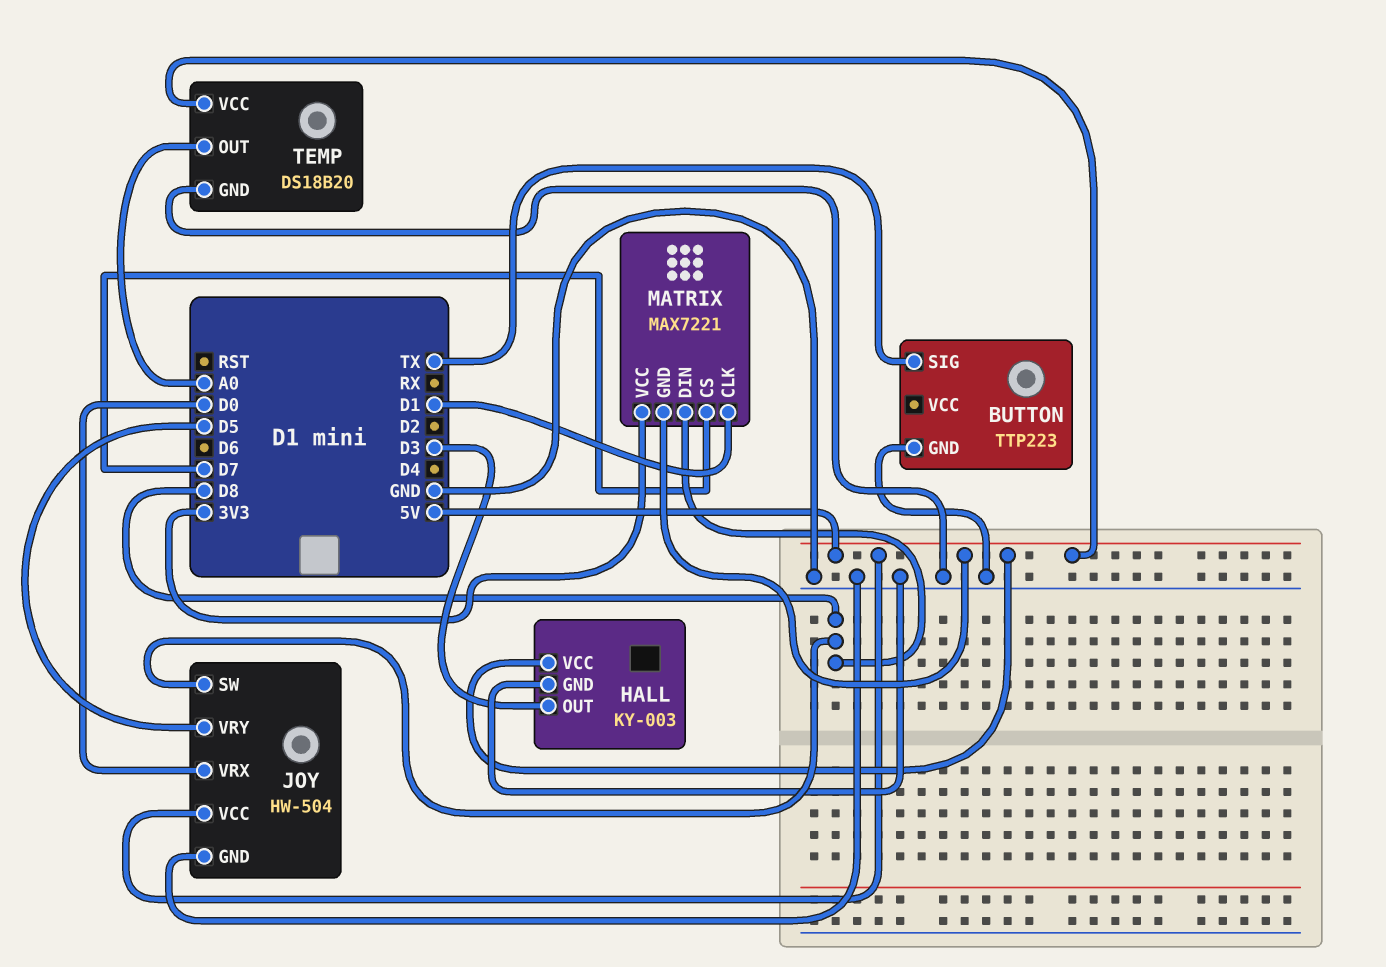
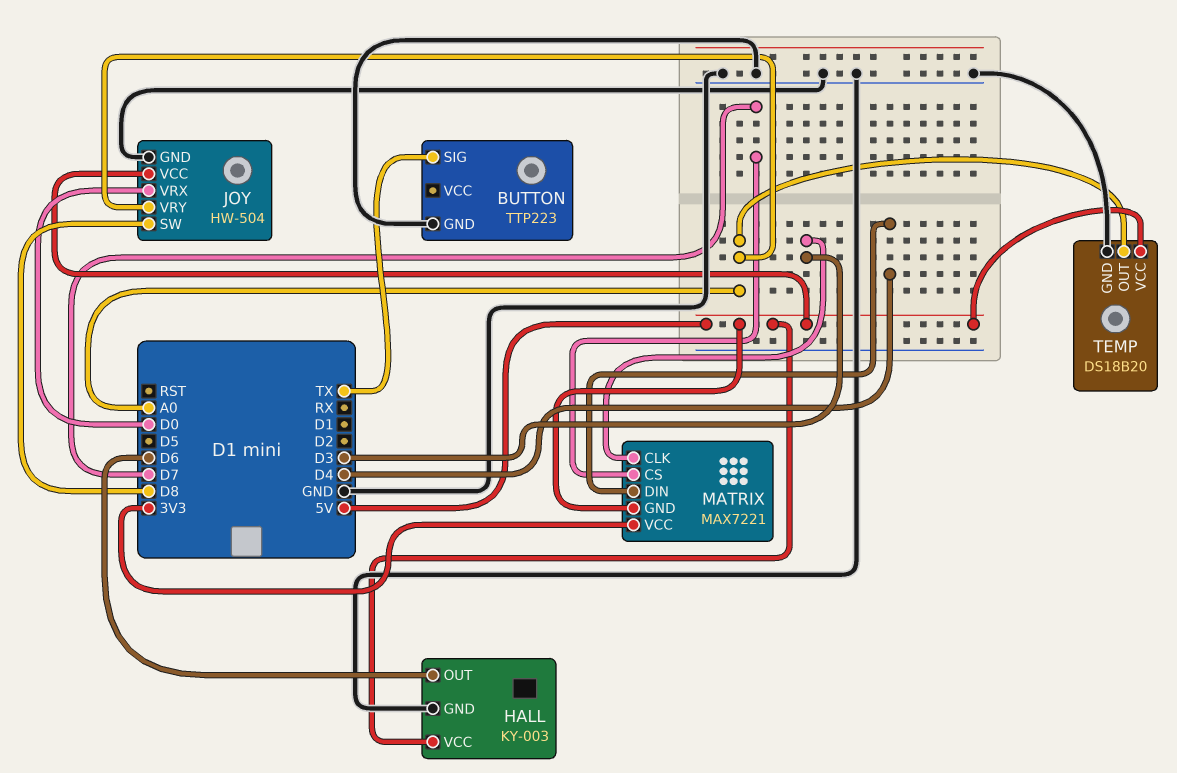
HALL pin OUT: D3 -> D6
JOY pin VRY: D5 -> A0
MATRIX pin CLK: D1 -> D3
MATRIX pin DIN: D8 -> D4

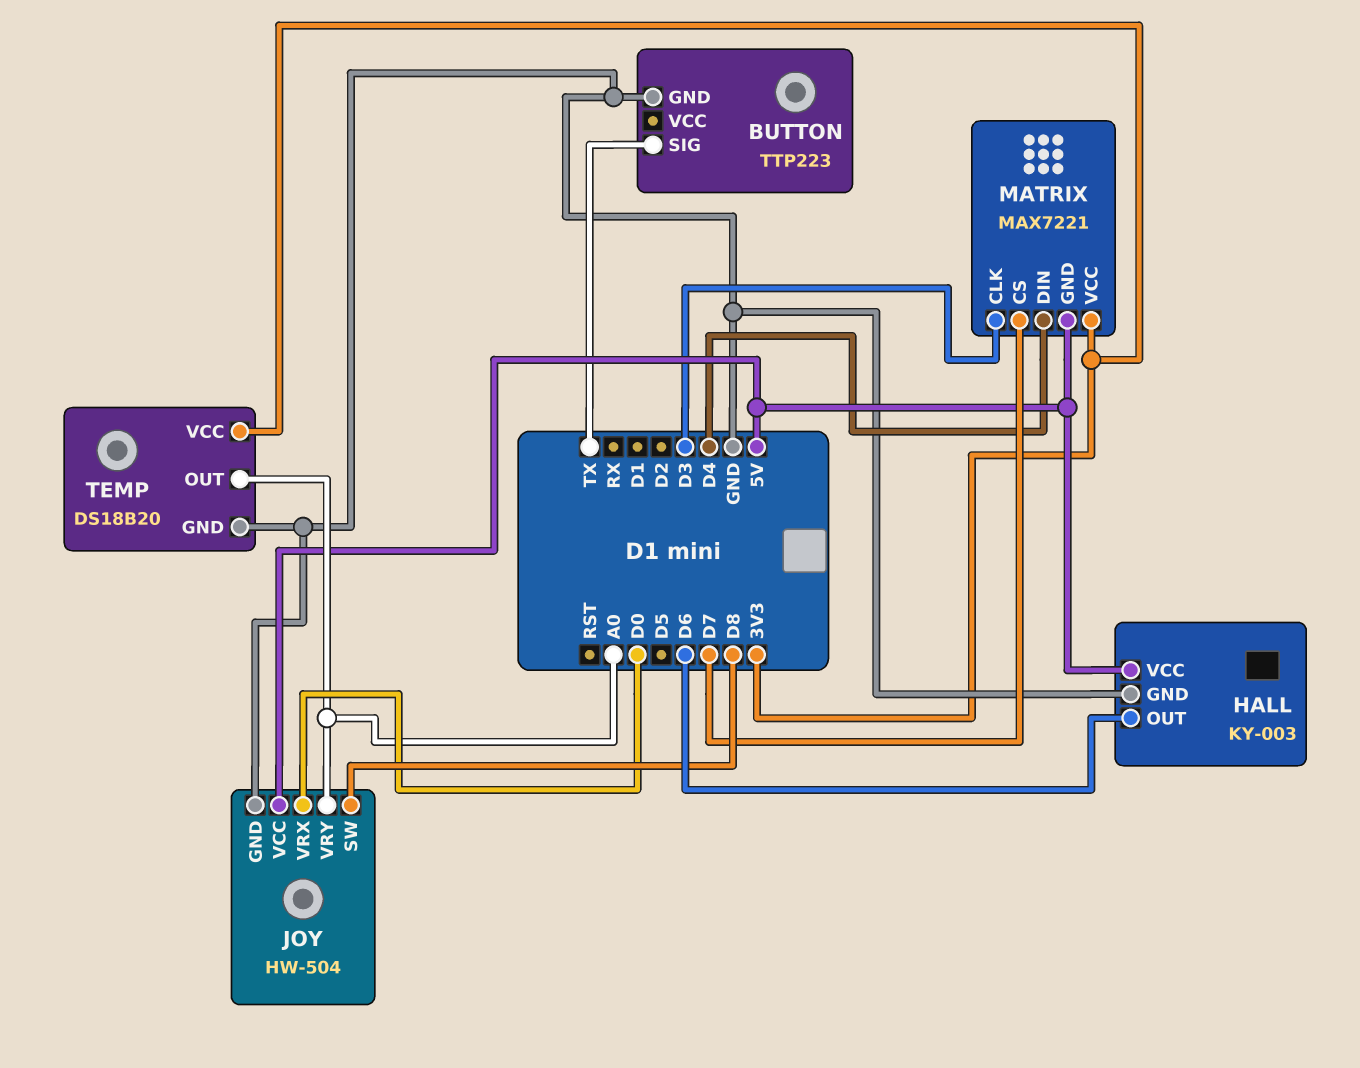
TEMP pin VCC: 5V -> 3V3

